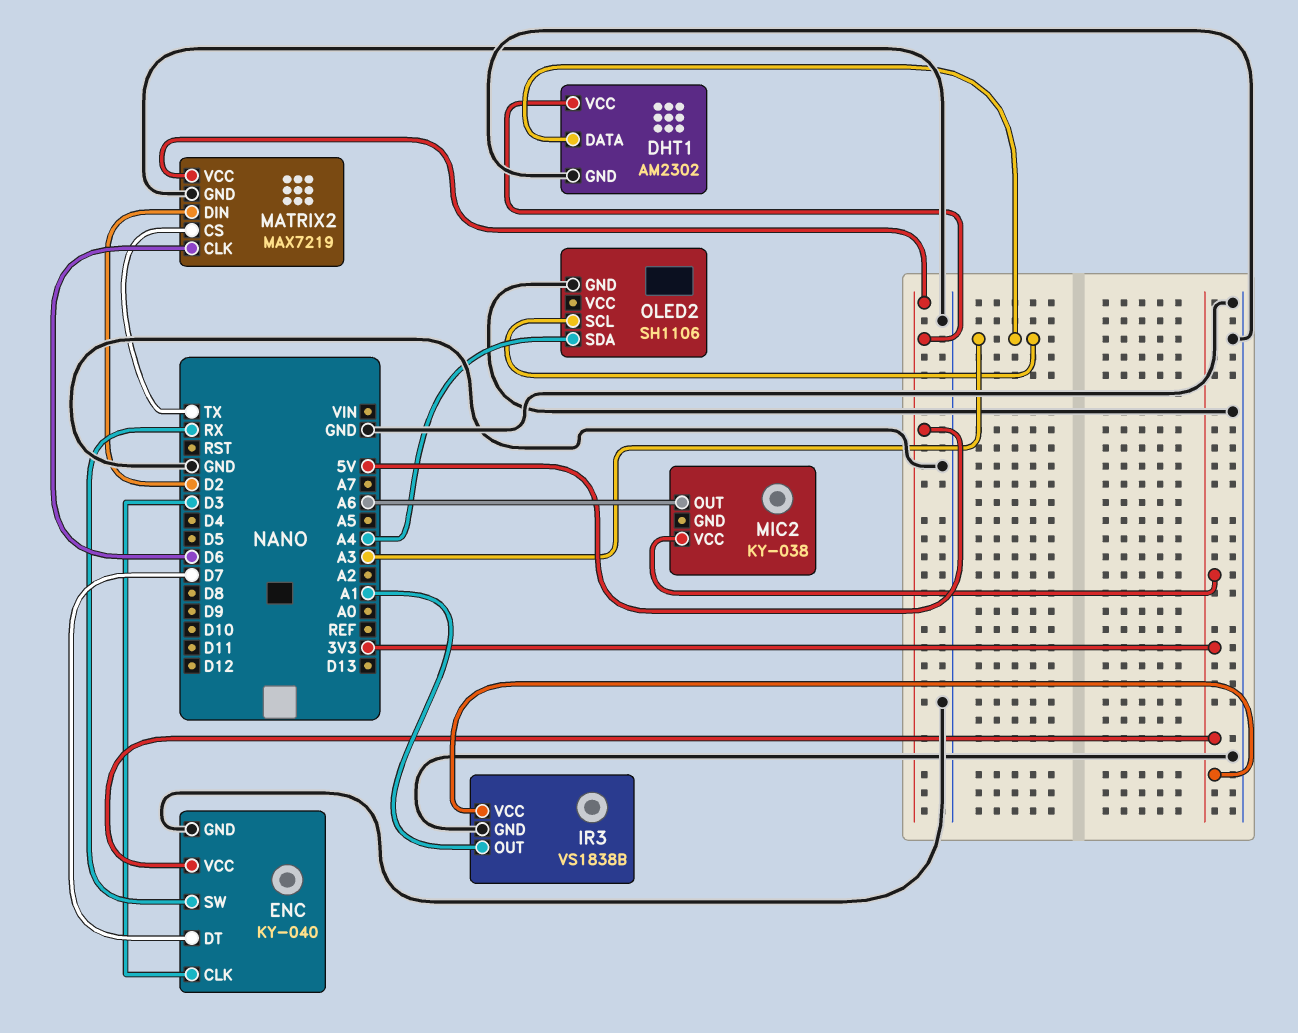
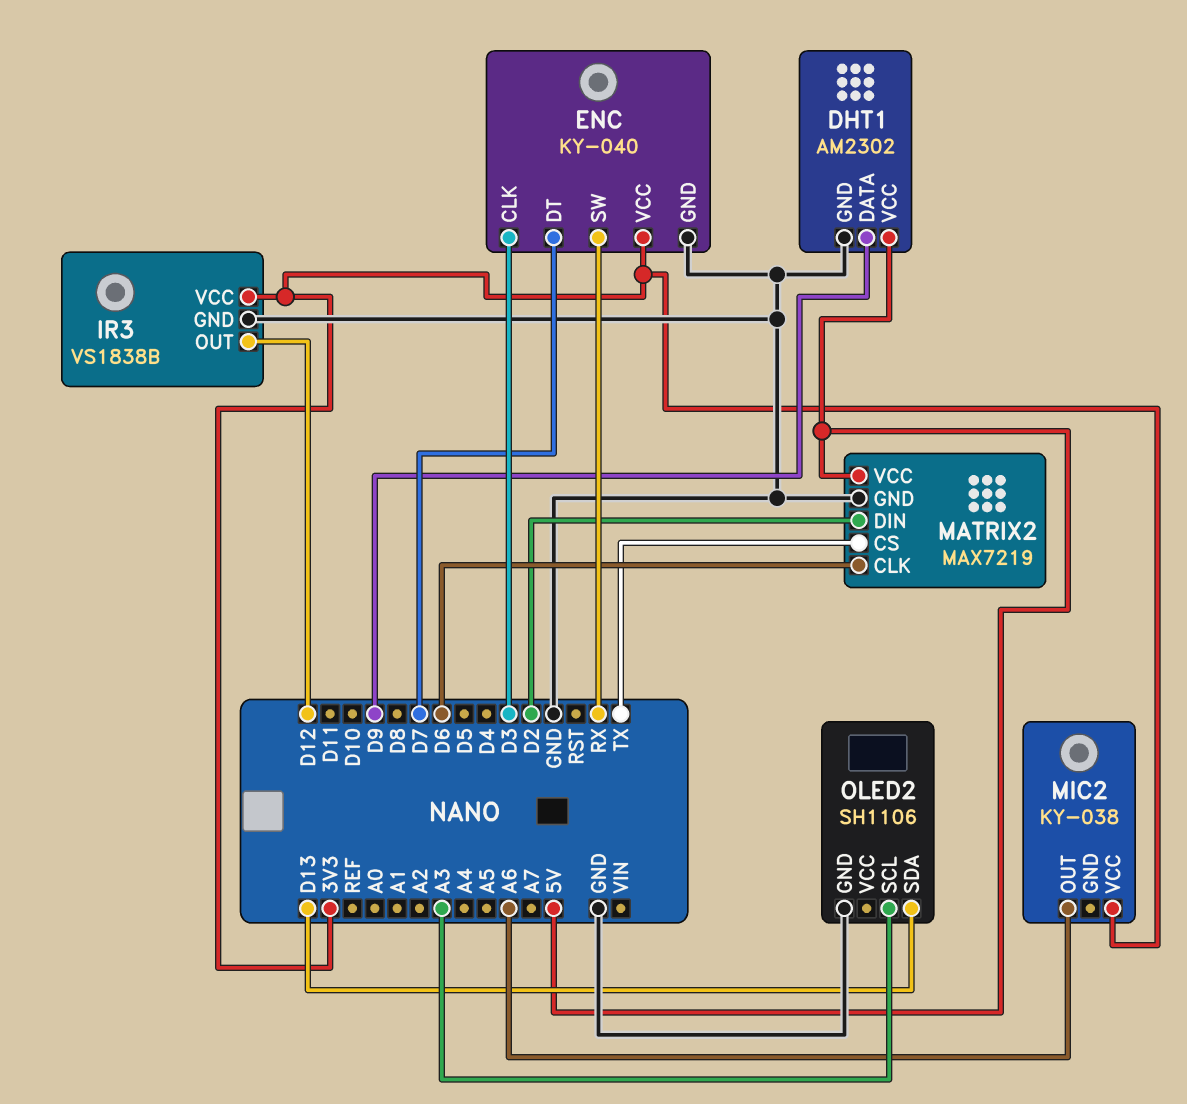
DHT1 pin DATA: A3 -> D9
IR3 pin OUT: A1 -> D12
OLED2 pin SDA: A4 -> D13

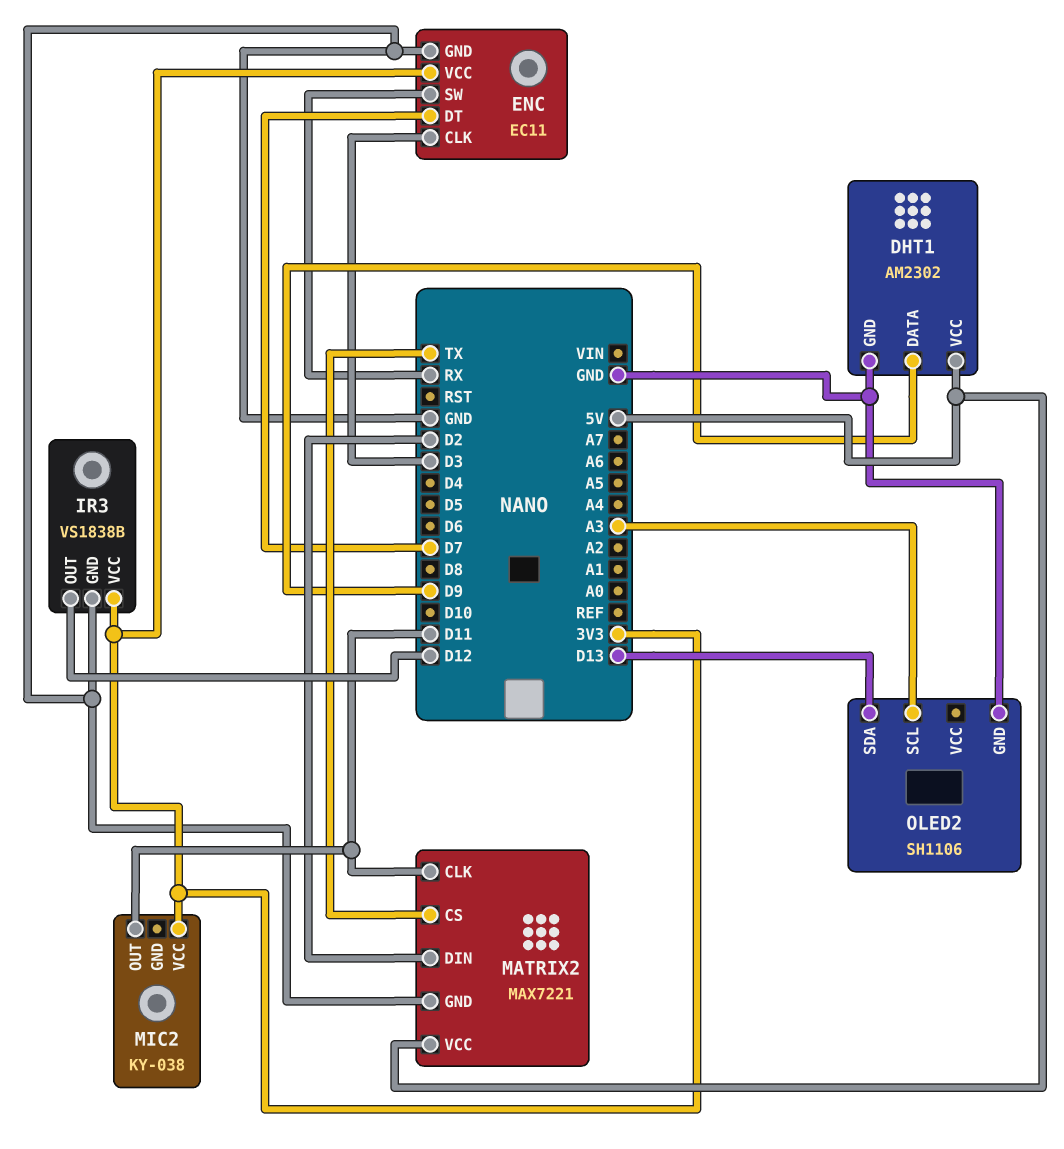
ENC: KY-040 -> EC11
MATRIX2: MAX7219 -> MAX7221
MATRIX2 pin CLK: D6 -> D11
MIC2 pin OUT: A6 -> D11

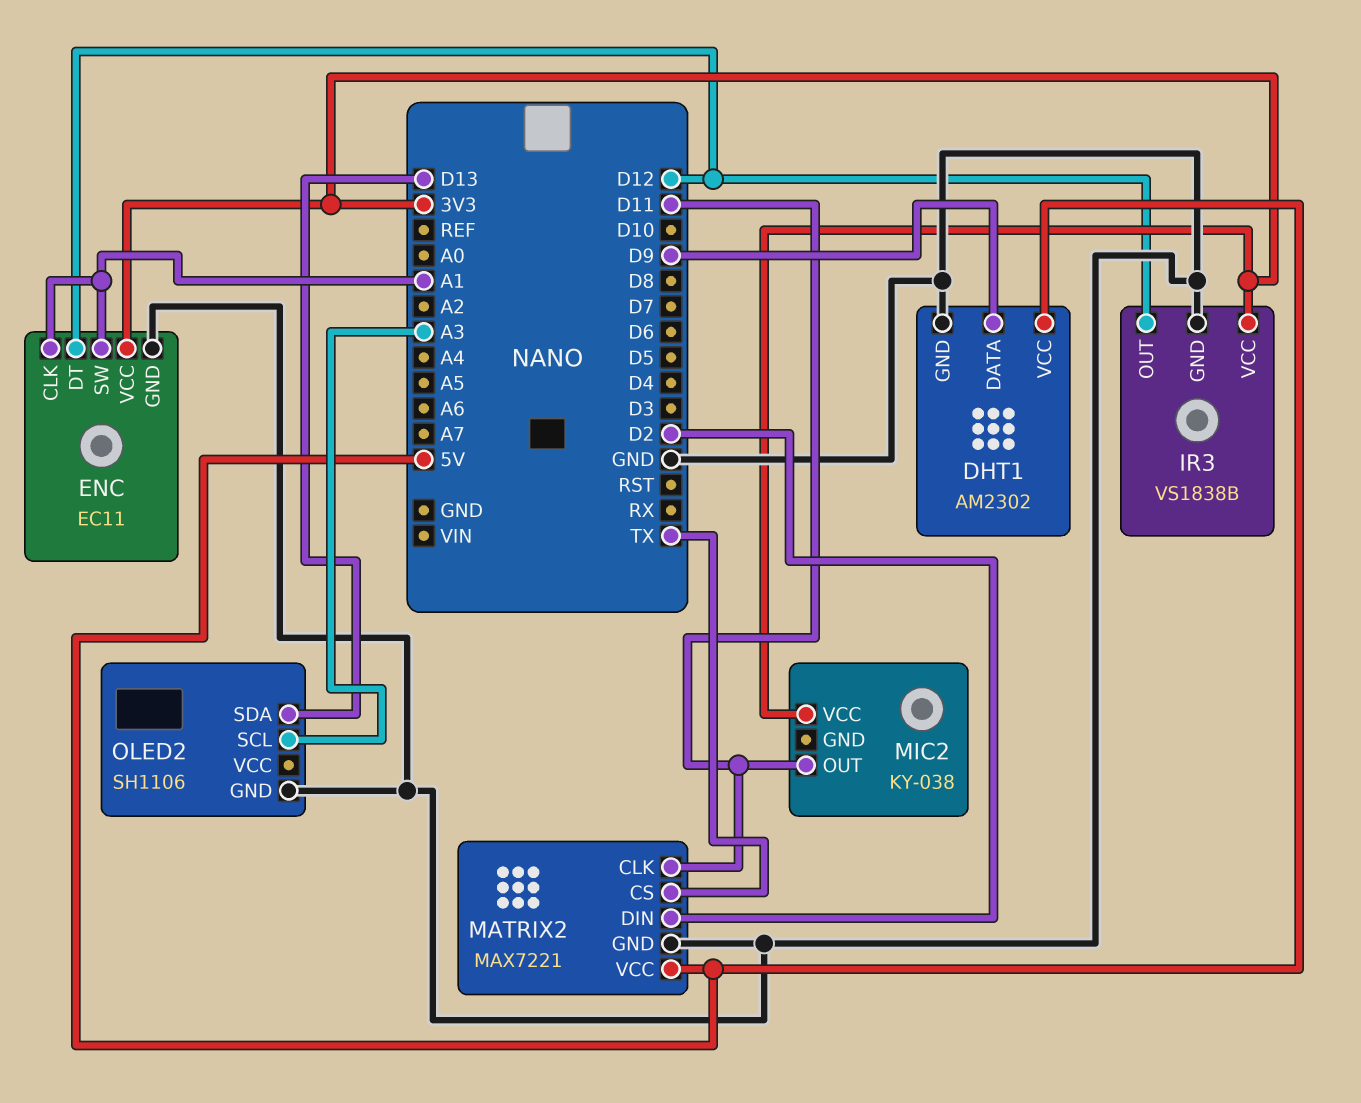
ENC pin CLK: D3 -> A1
ENC pin DT: D7 -> D12
ENC pin SW: RX -> A1

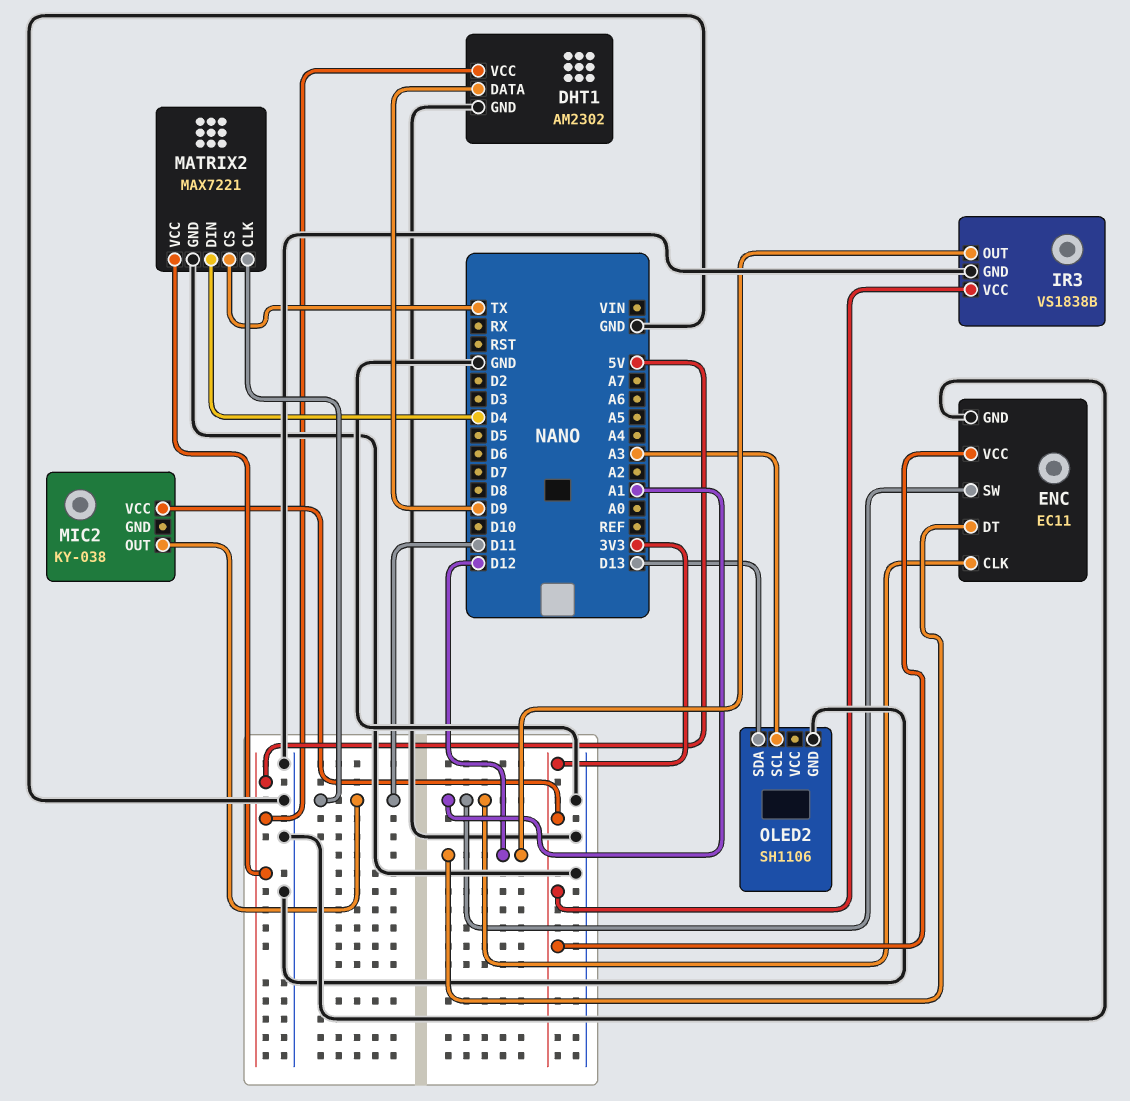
MATRIX2 pin DIN: D2 -> D4

